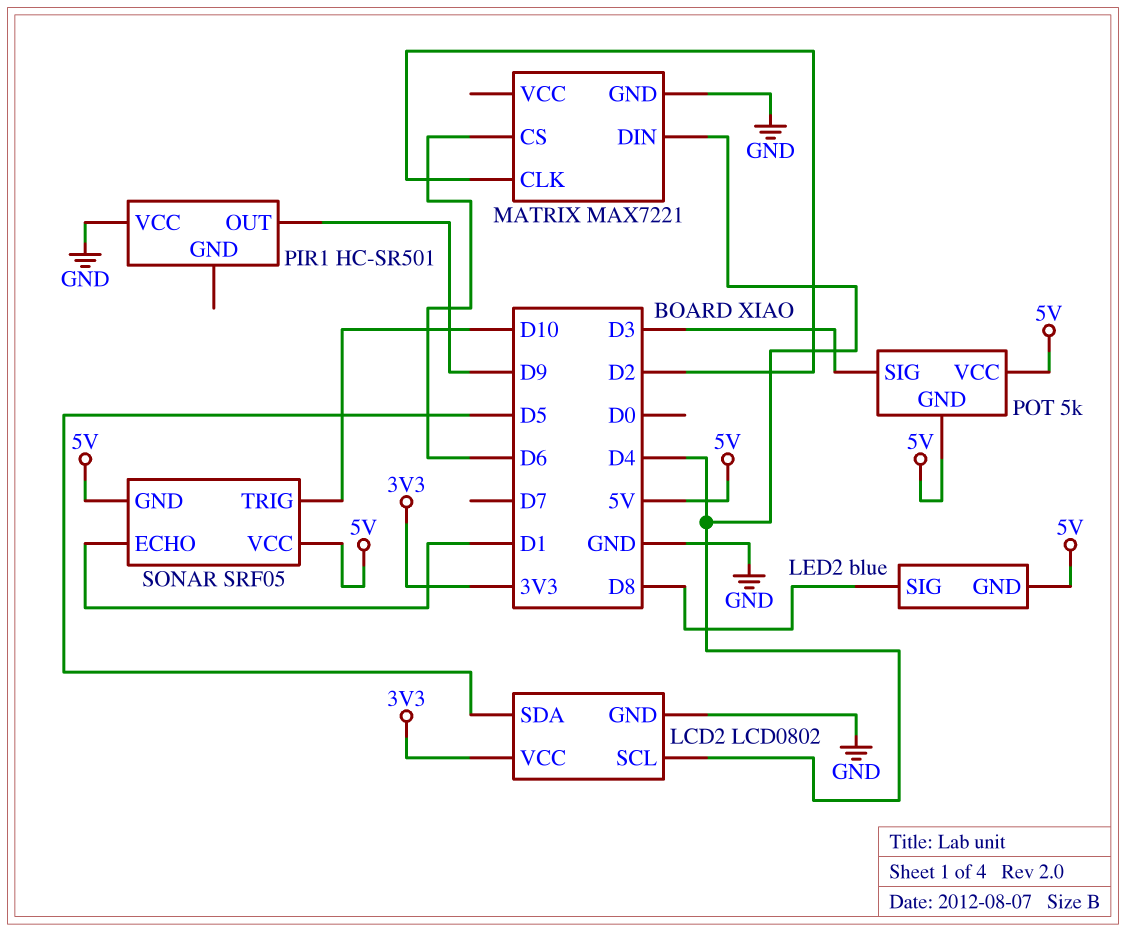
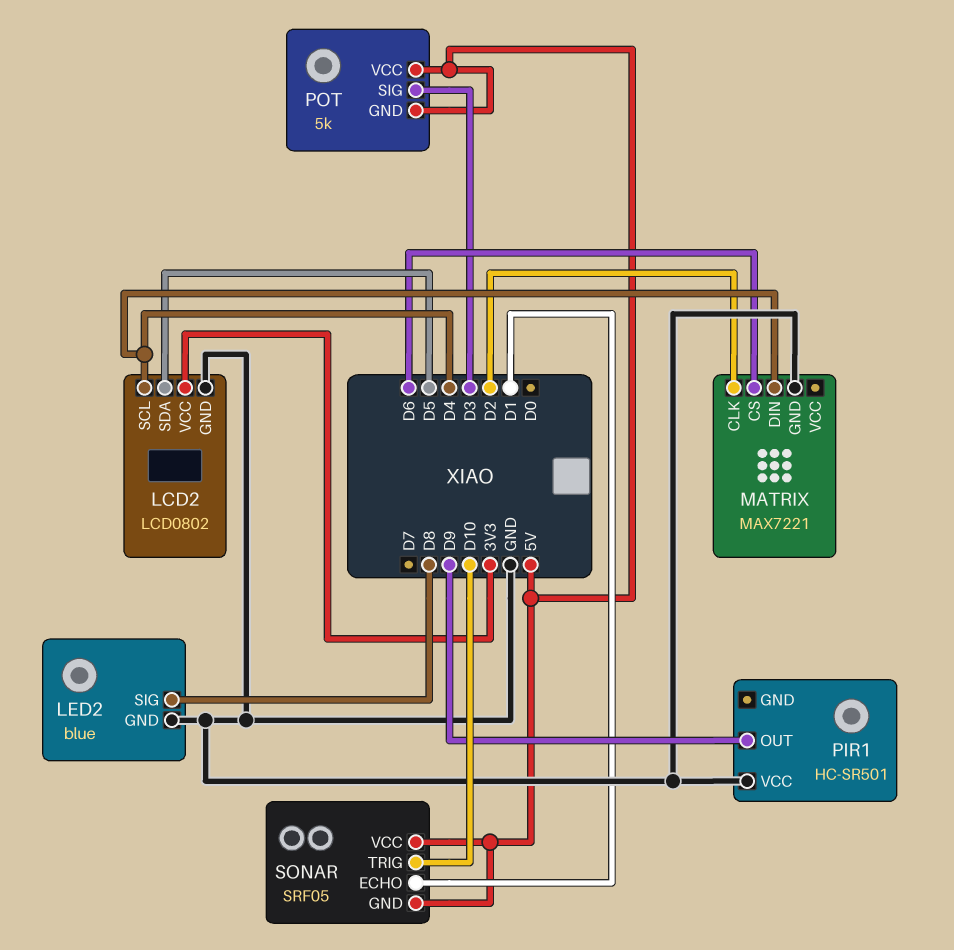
LED2 pin GND: 5V -> GND

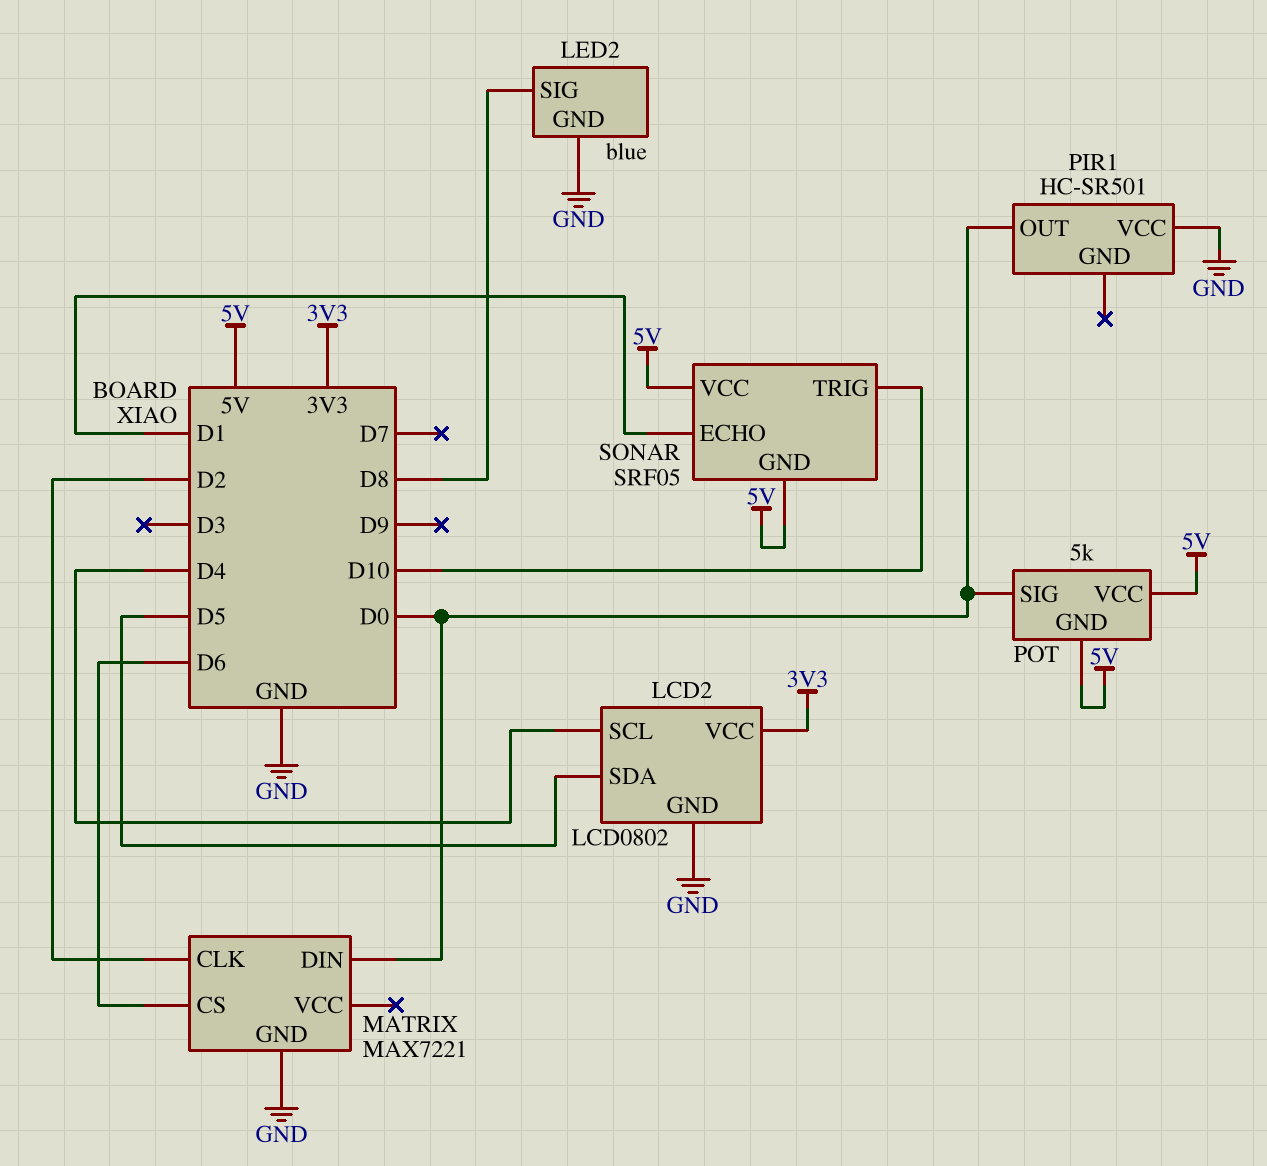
MATRIX pin DIN: D4 -> D0
PIR1 pin OUT: D9 -> D0
POT pin SIG: D3 -> D0

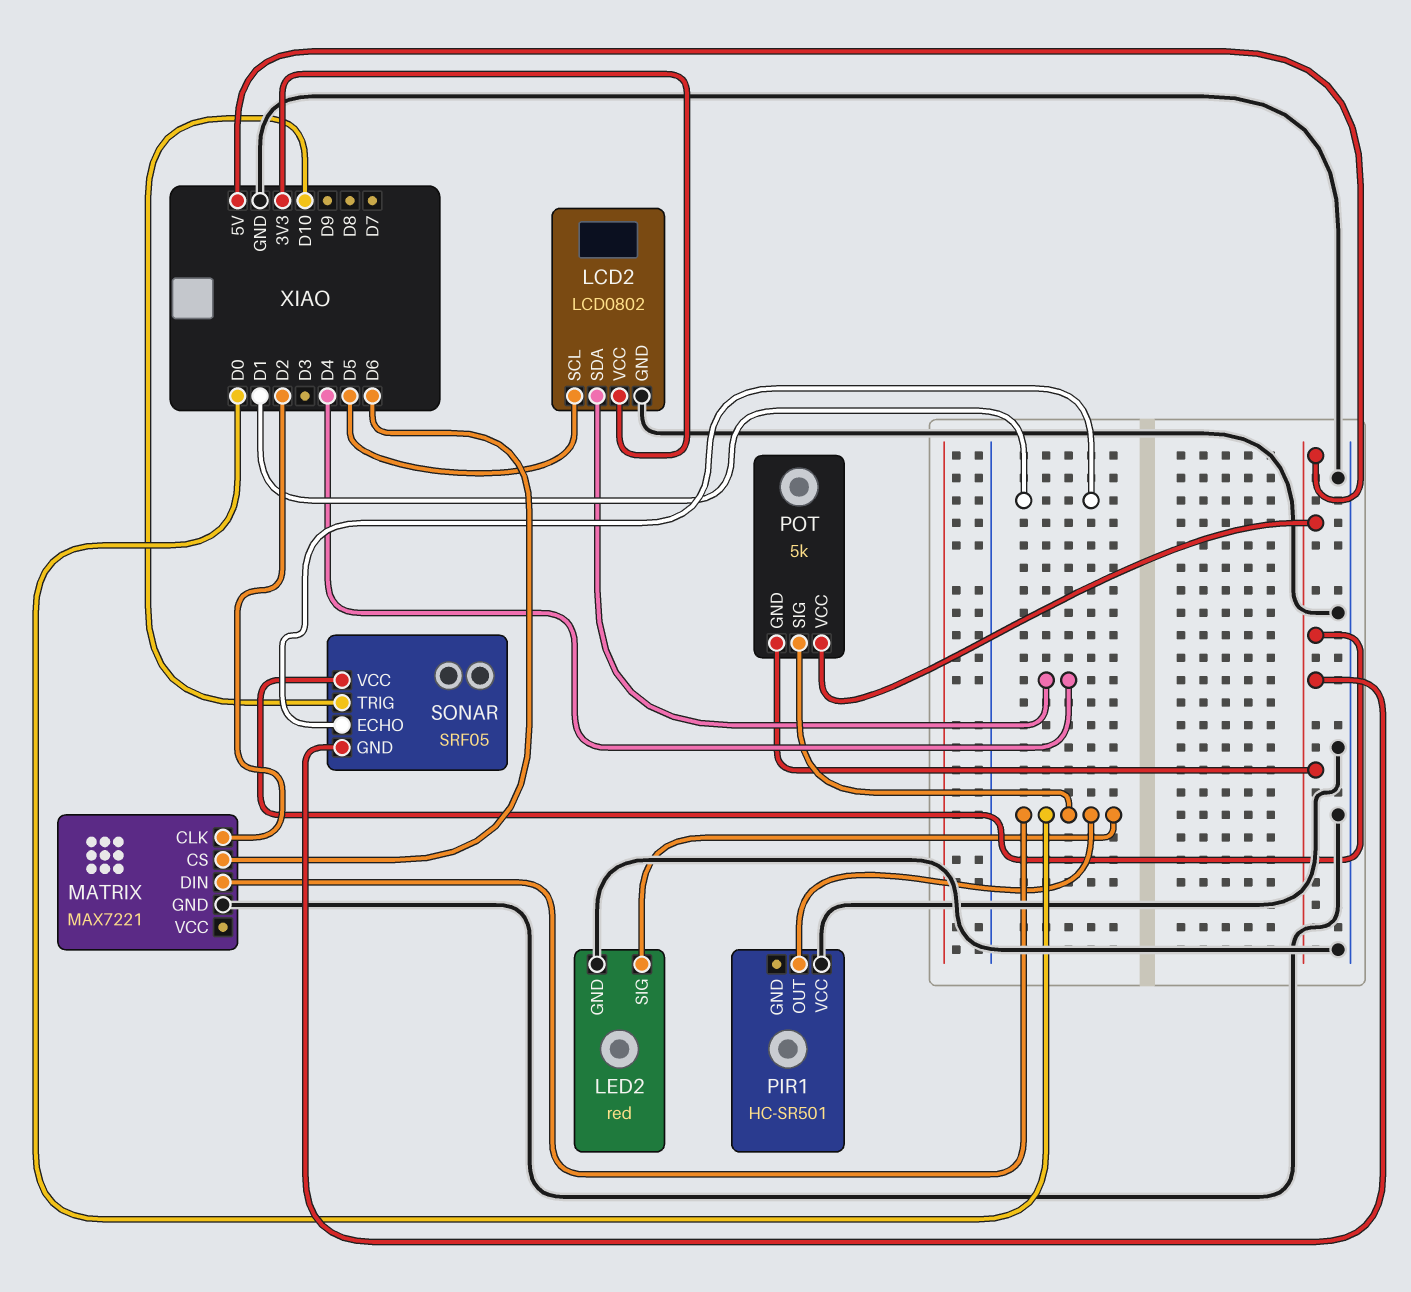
LCD2 pin SCL: D4 -> D5
LCD2 pin SDA: D5 -> D4
LED2: blue -> red
LED2 pin SIG: D8 -> D0

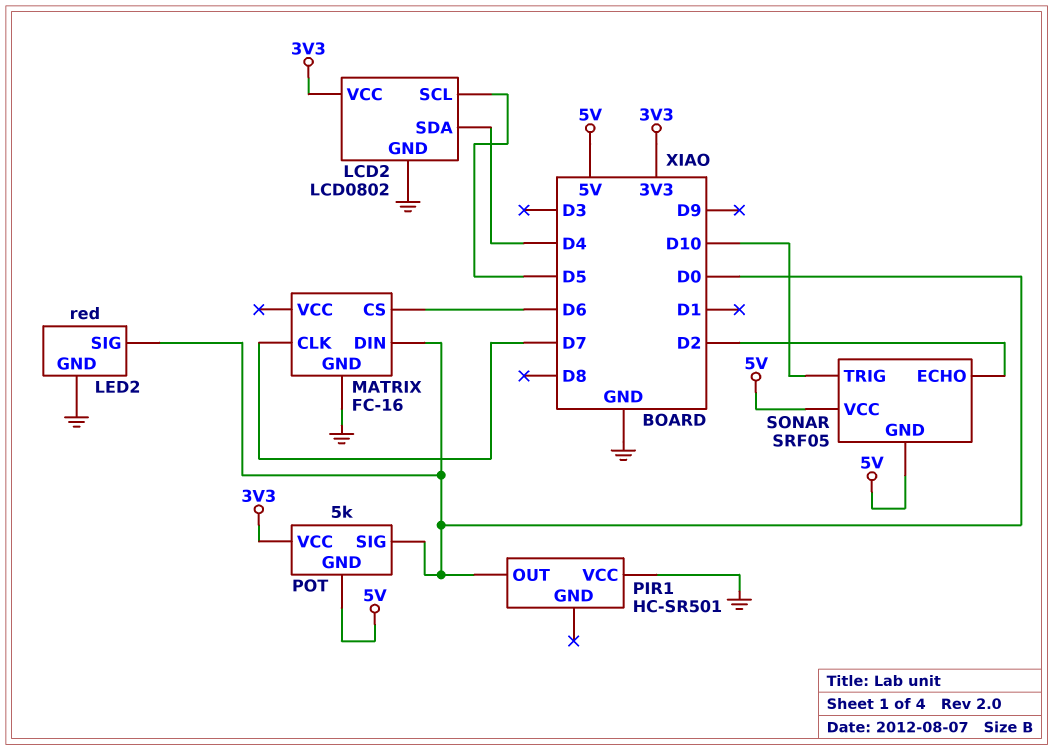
MATRIX: MAX7221 -> FC-16
MATRIX pin CLK: D2 -> D7
POT pin VCC: 5V -> 3V3
SONAR pin ECHO: D1 -> D2

